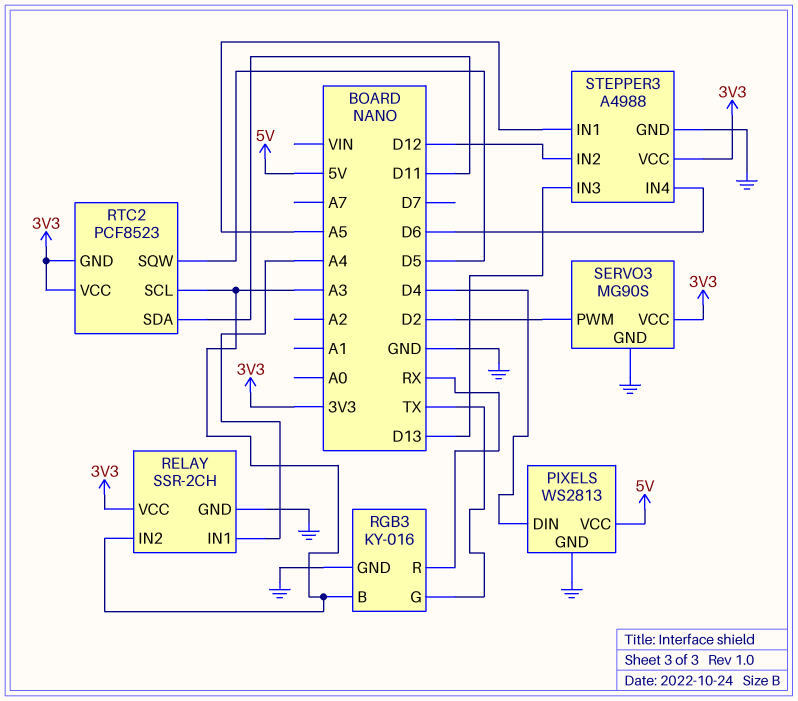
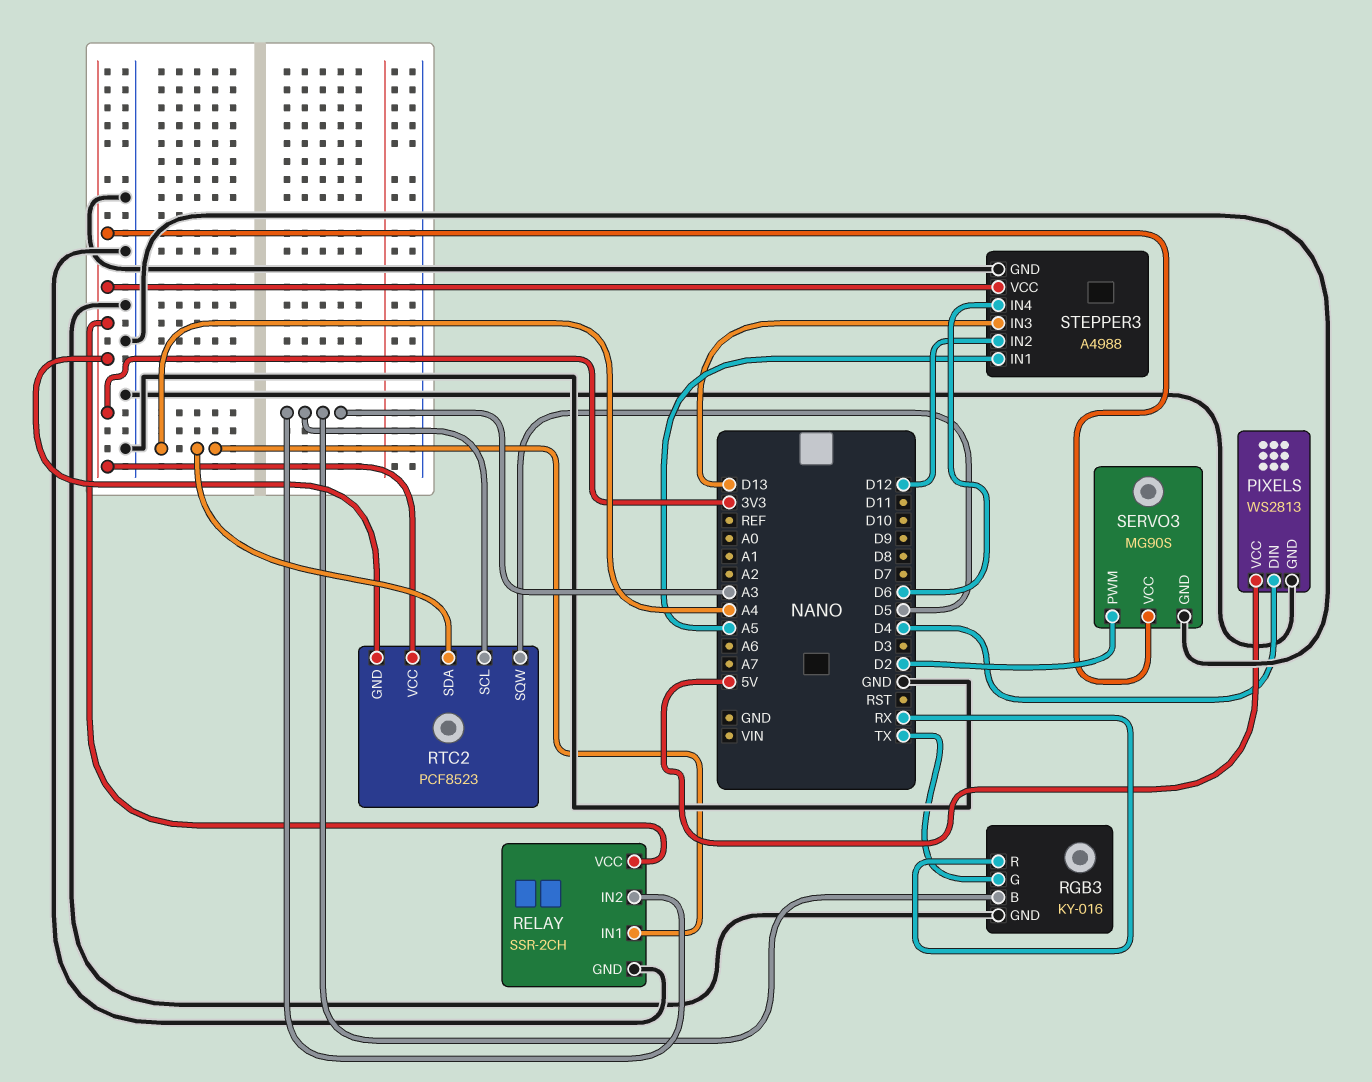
RTC2 pin SDA: D11 -> A4

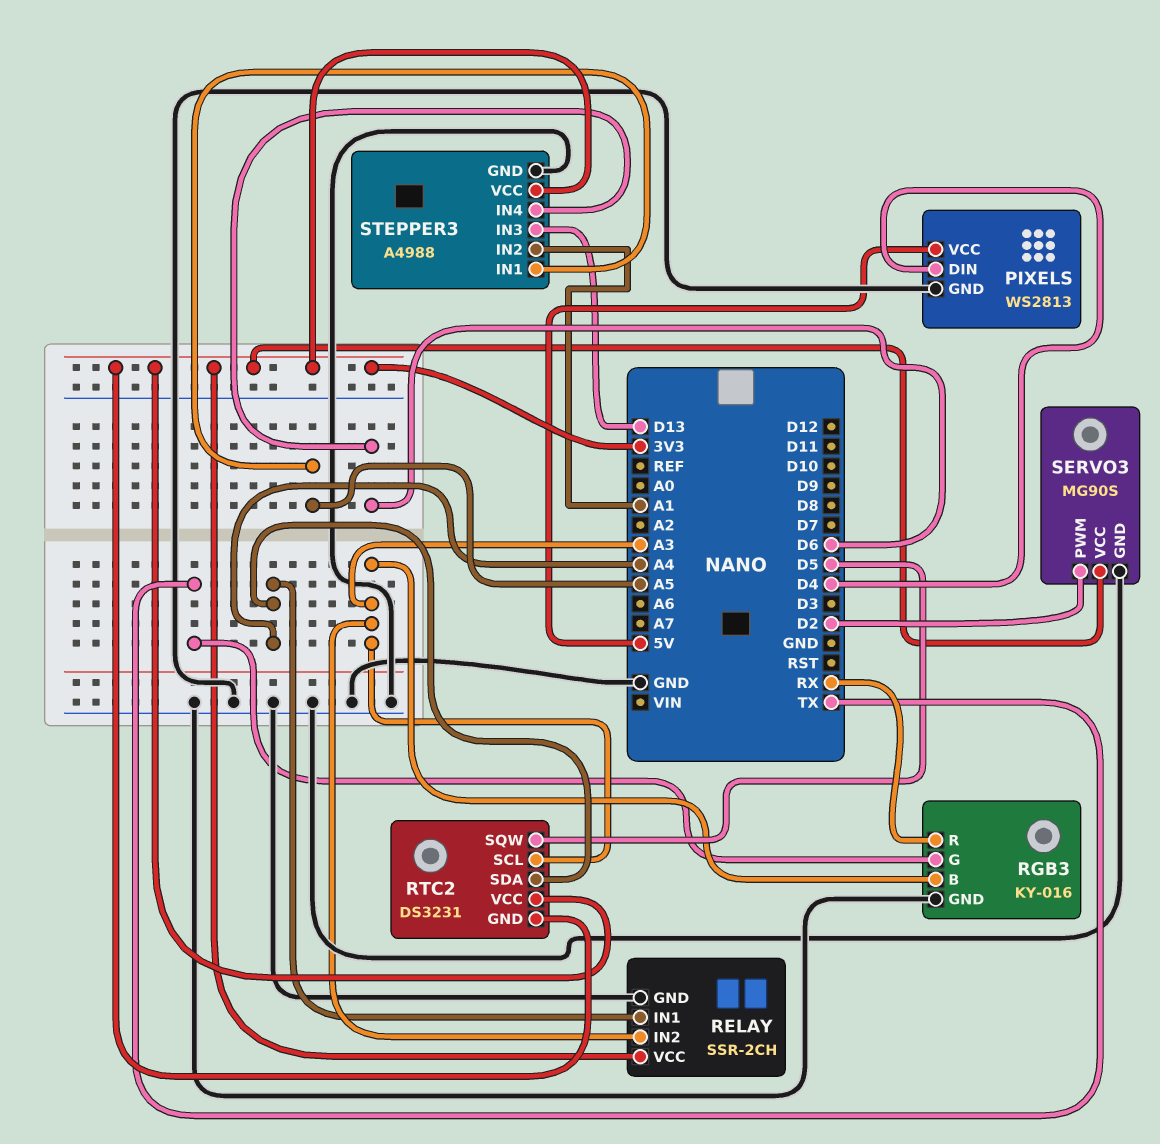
RTC2: PCF8523 -> DS3231
STEPPER3 pin IN2: D12 -> A1

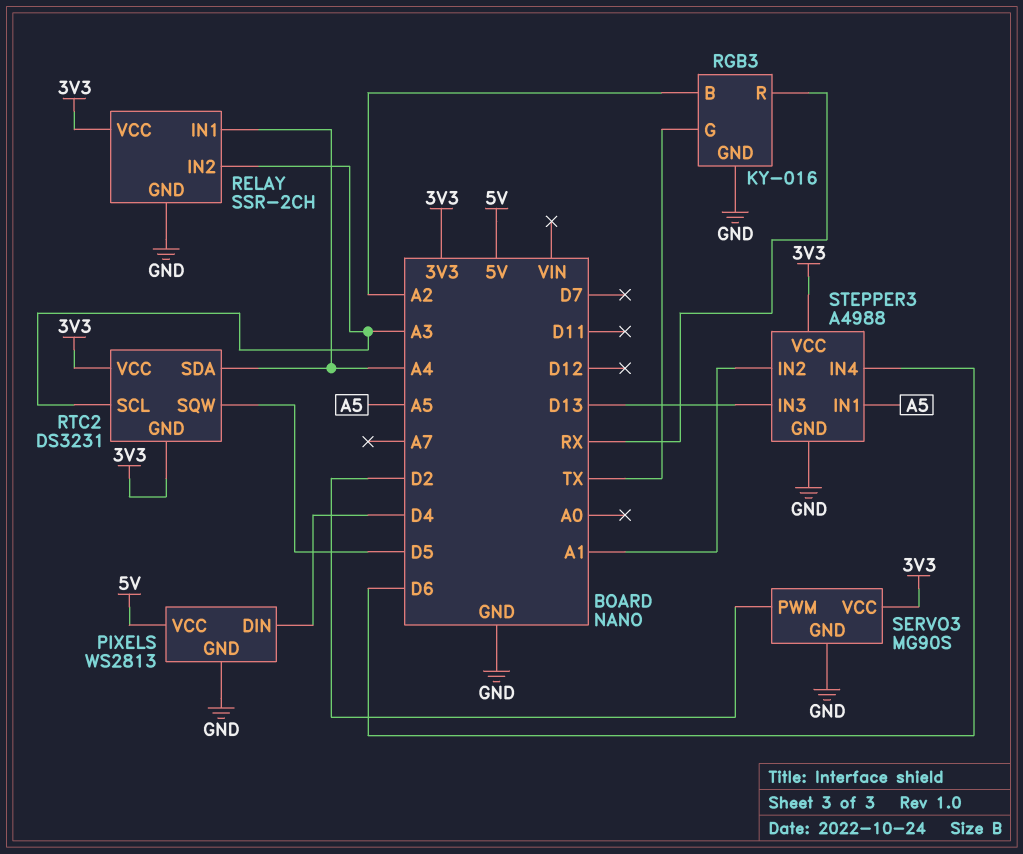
RGB3 pin B: A3 -> A2

